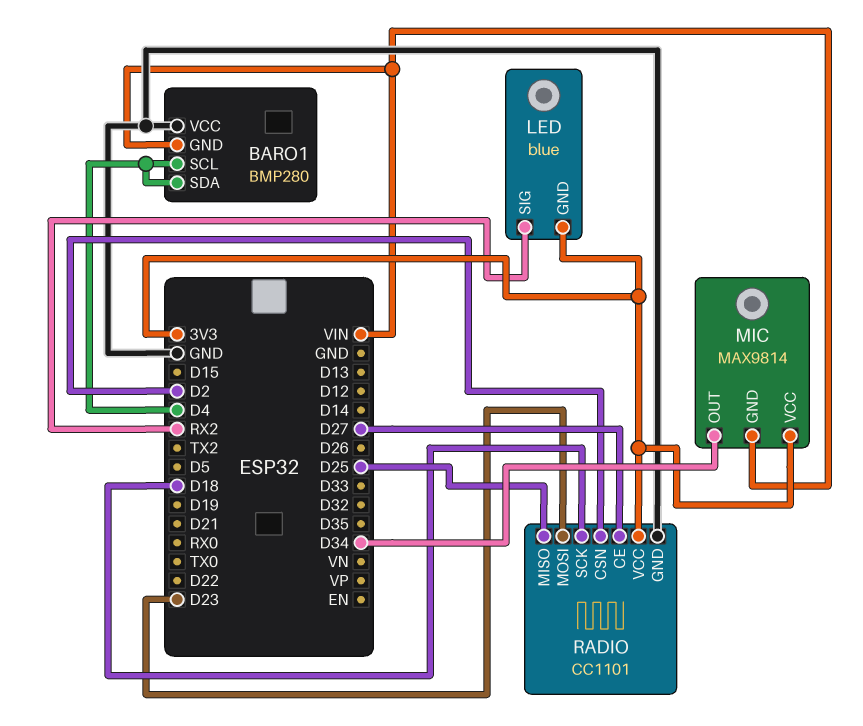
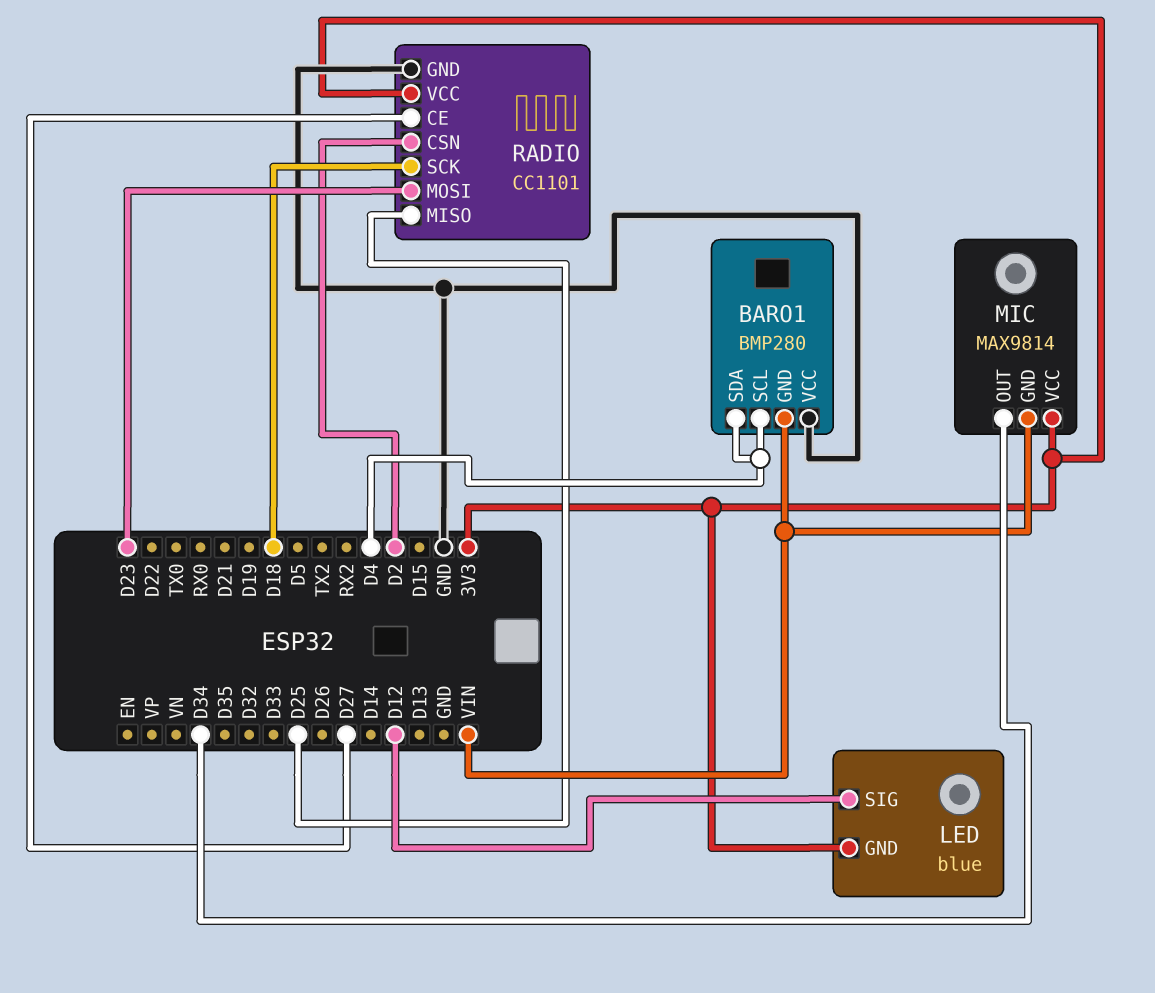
LED pin SIG: RX2 -> D12

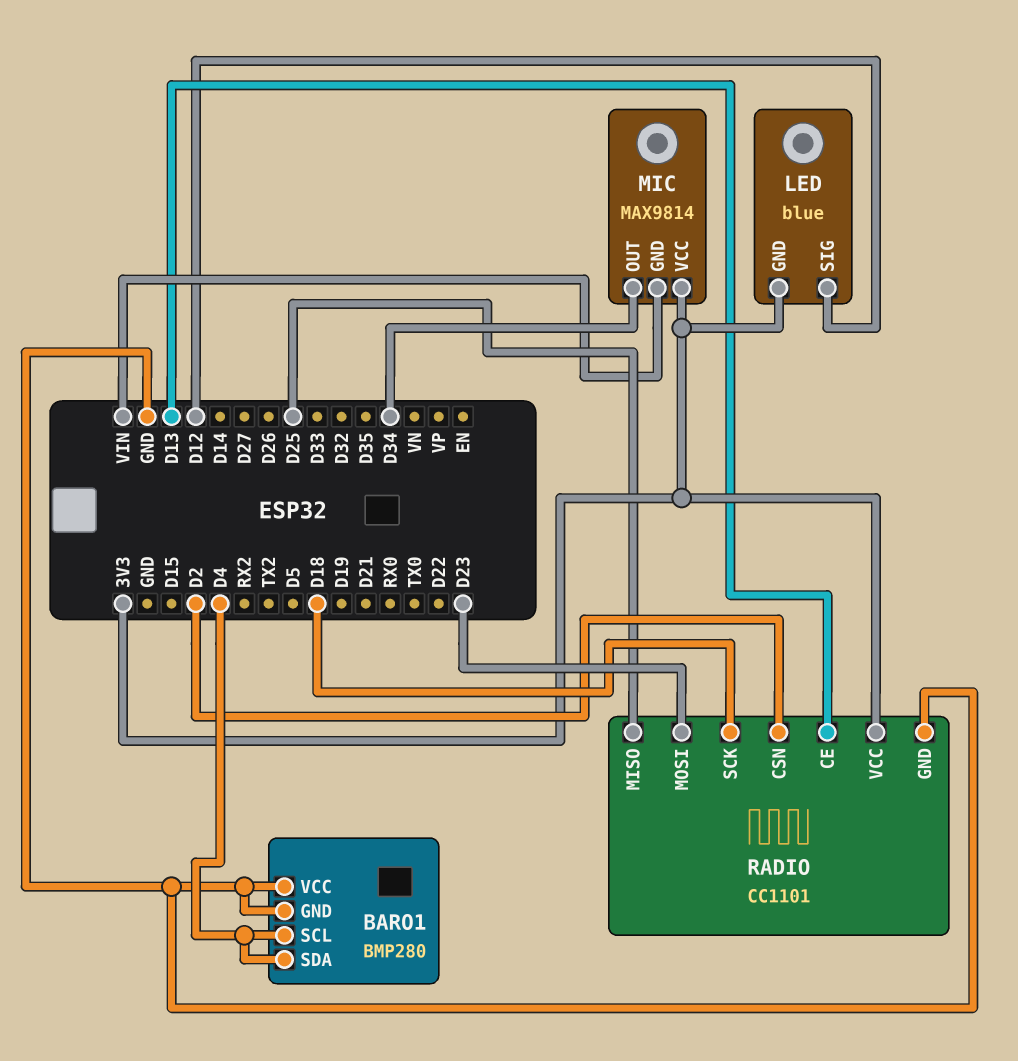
BARO1 pin GND: VIN -> GND
RADIO pin CE: D27 -> D13

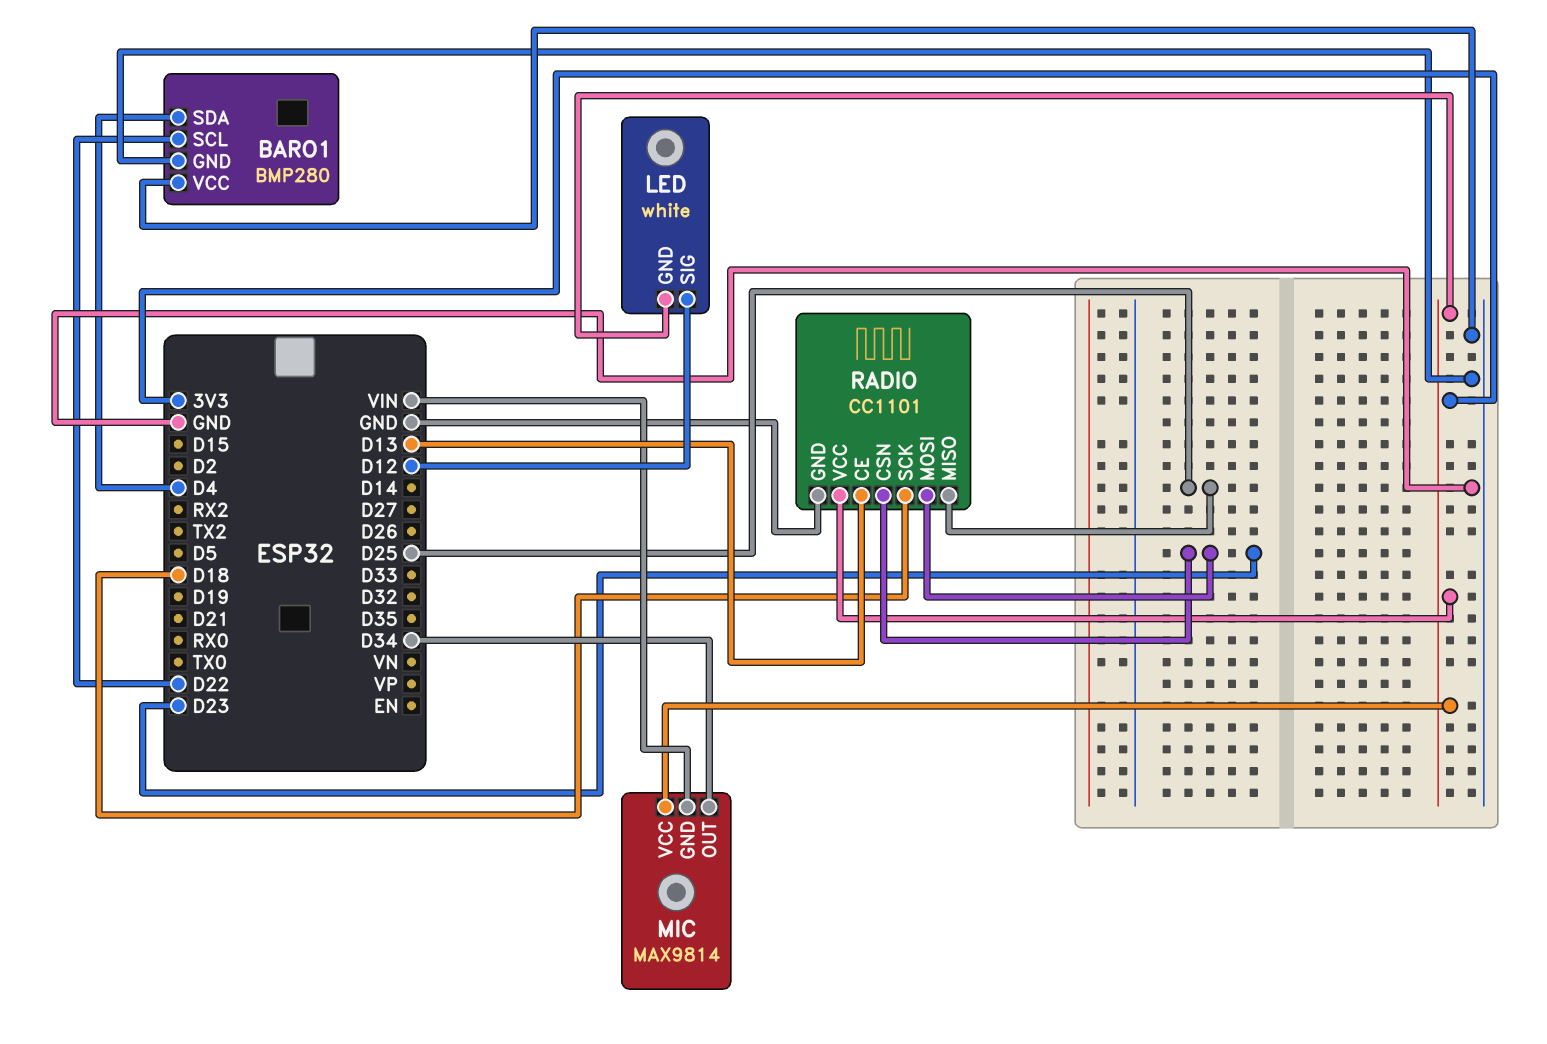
BARO1 pin SCL: D4 -> D22
LED: blue -> white
RADIO pin CSN: D2 -> D23

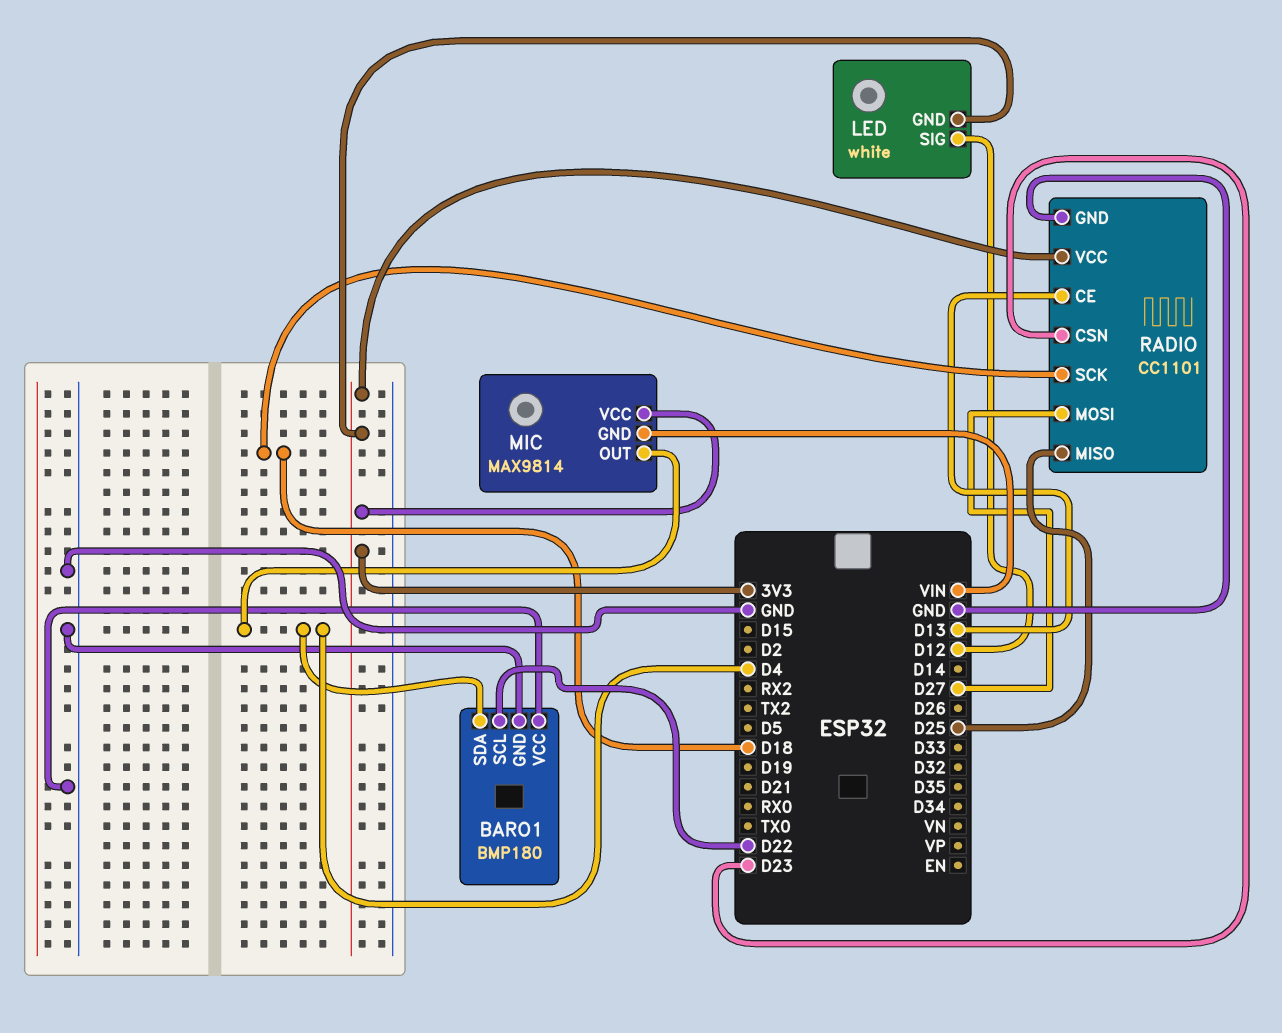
BARO1: BMP280 -> BMP180
MIC pin OUT: D34 -> D4
RADIO pin MOSI: D23 -> D27

